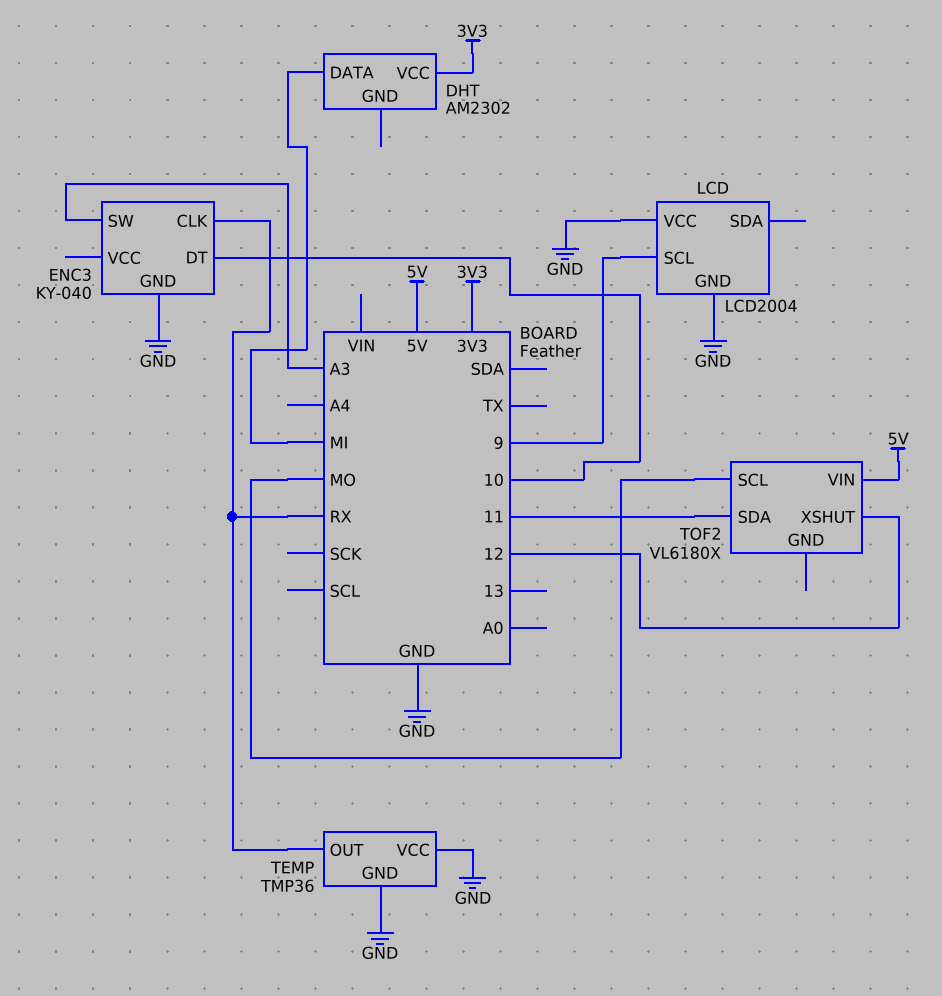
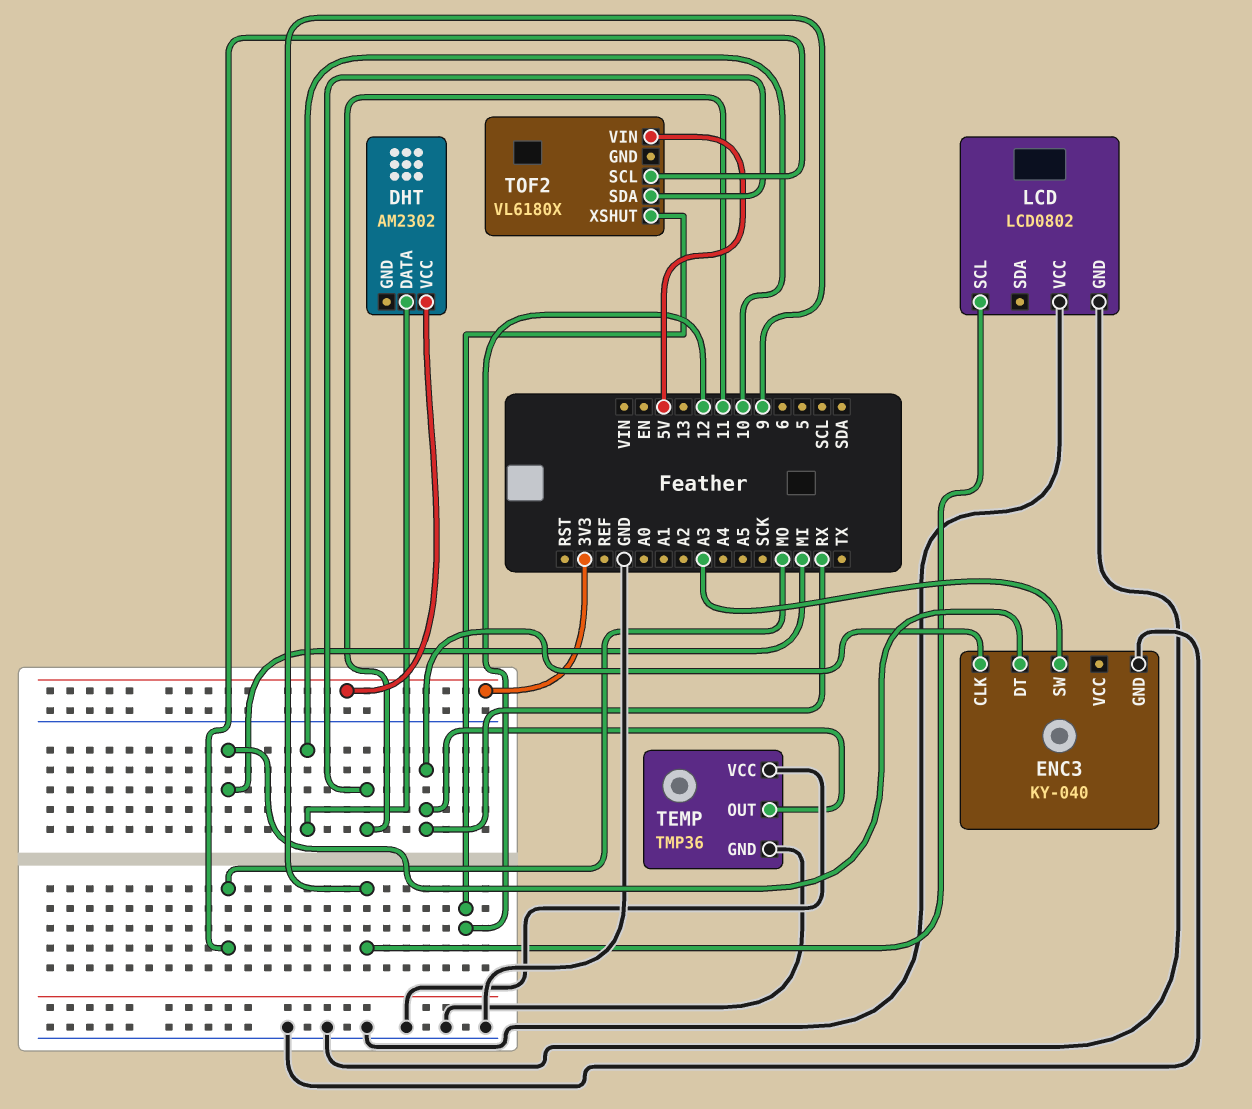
DHT pin DATA: MI -> 10
ENC3 pin DT: 10 -> MI
LCD: LCD2004 -> LCD0802

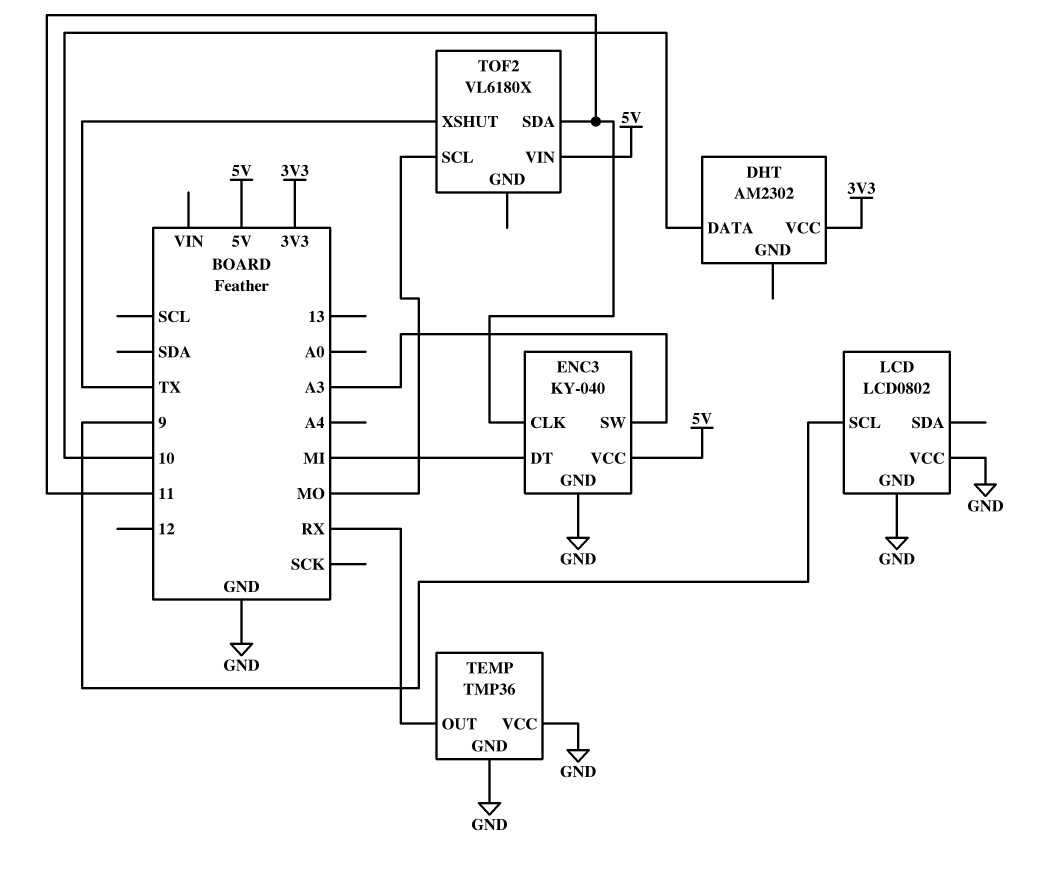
ENC3 pin CLK: RX -> 11
ENC3 pin VCC: none -> 5V
TOF2 pin XSHUT: 12 -> TX

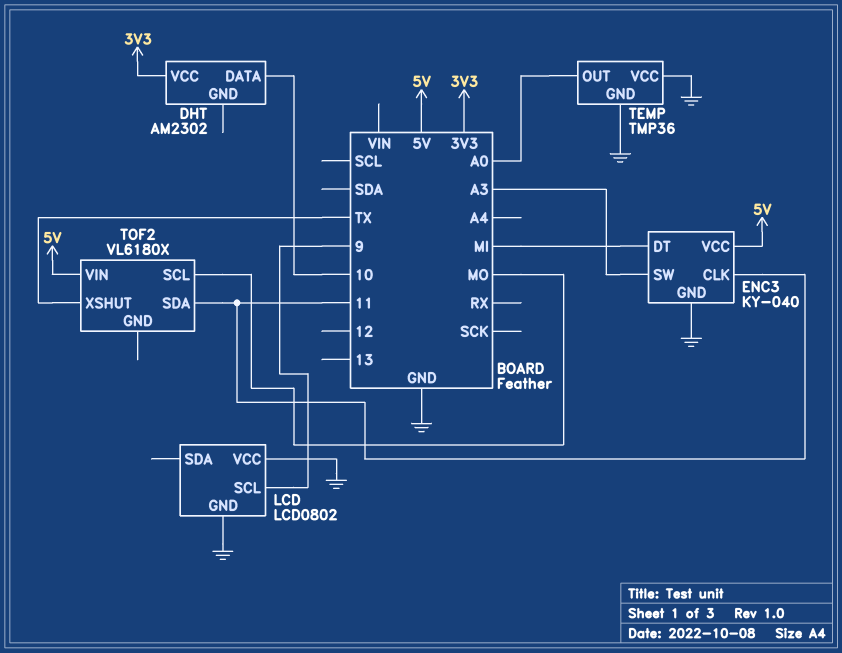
TEMP pin OUT: RX -> A0

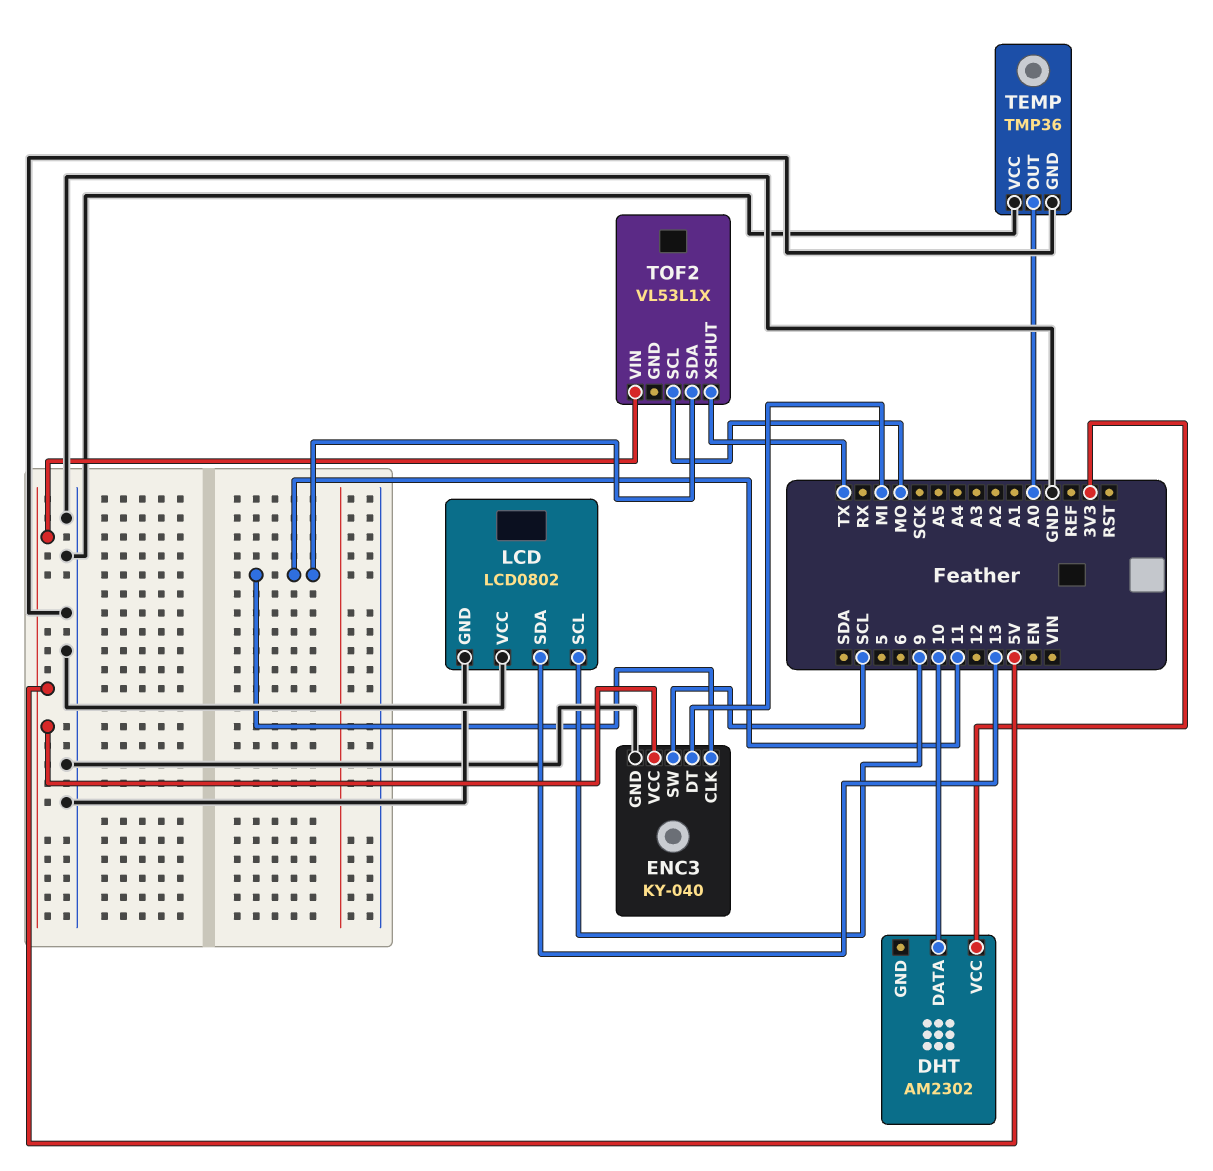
ENC3 pin SW: A3 -> SCL
LCD pin SDA: none -> 13
TOF2: VL6180X -> VL53L1X

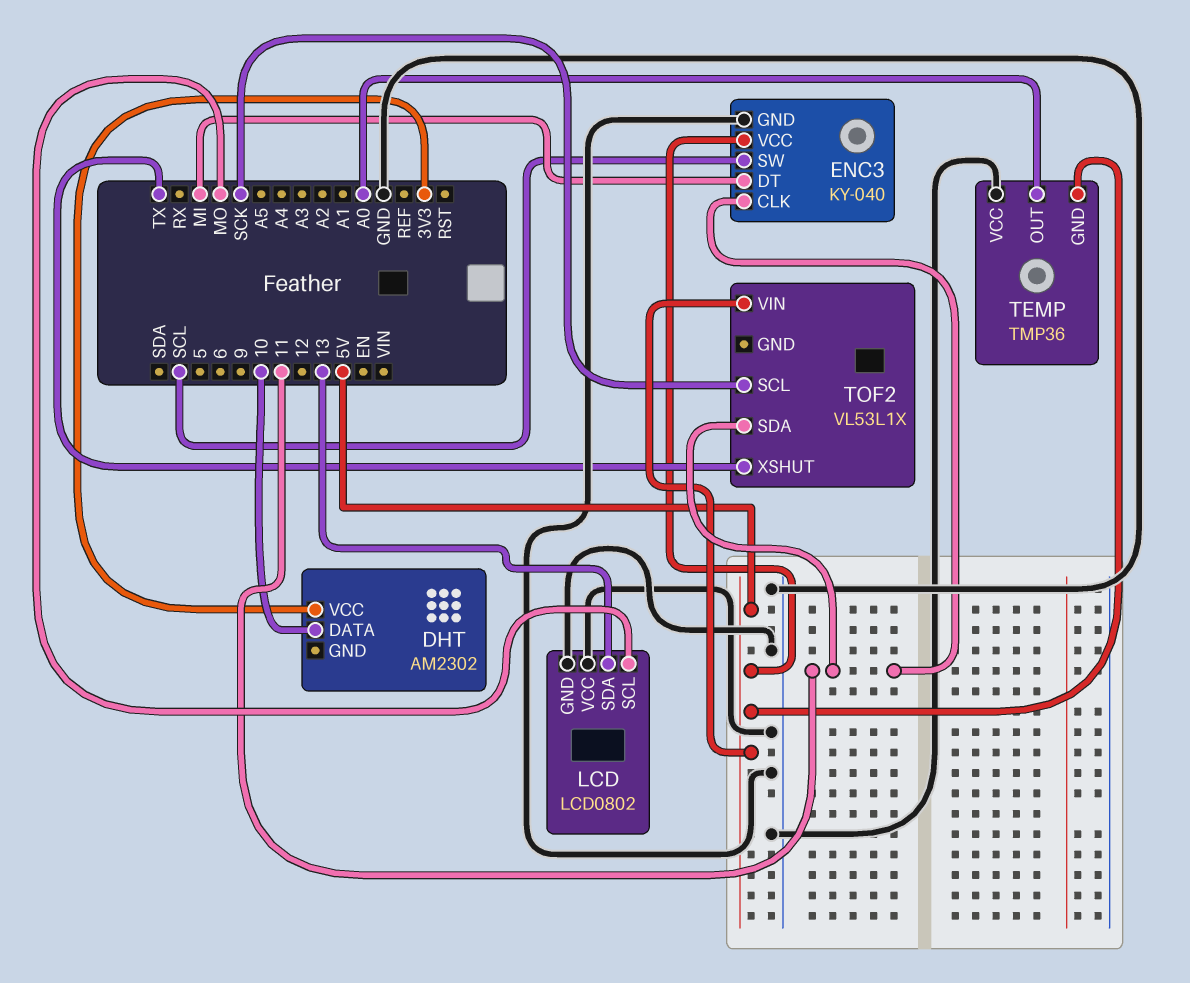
LCD pin SCL: 9 -> MO
TEMP pin GND: GND -> 5V
TOF2 pin SCL: MO -> SCK

